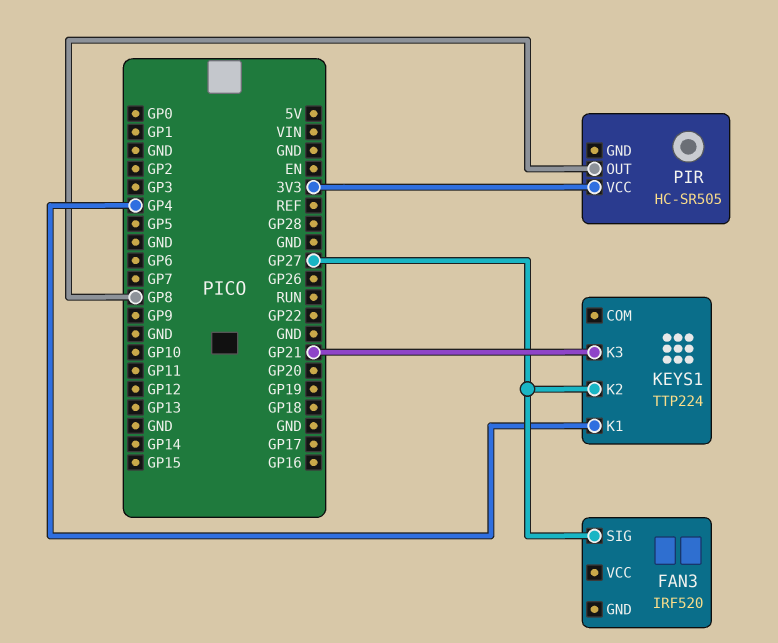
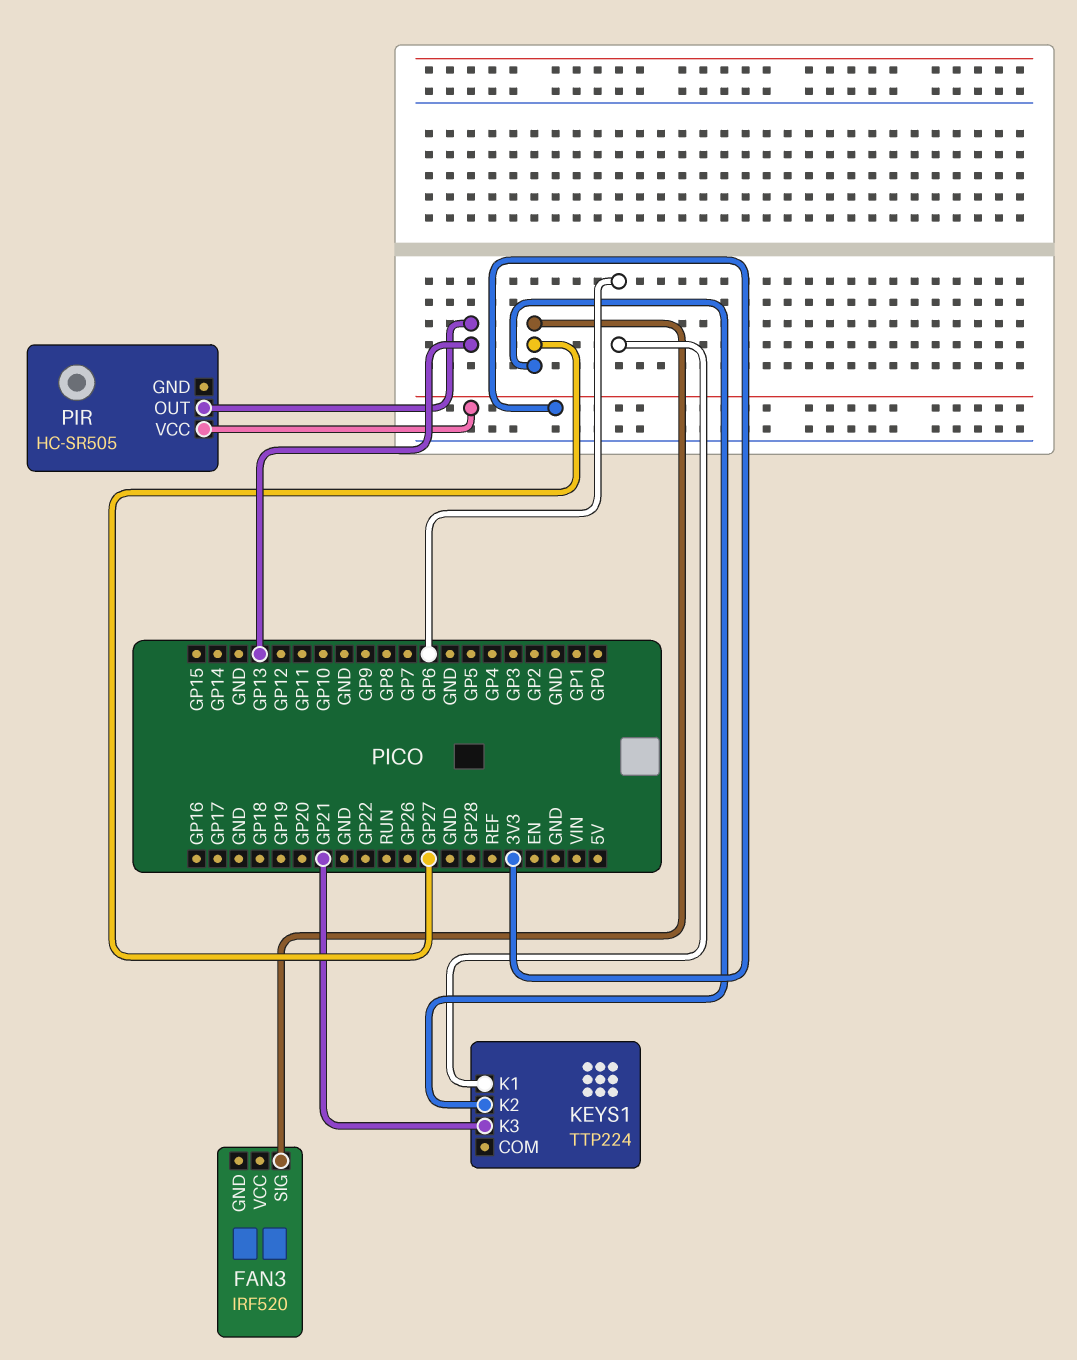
KEYS1 pin K1: GP4 -> GP6
PIR pin OUT: GP8 -> GP13

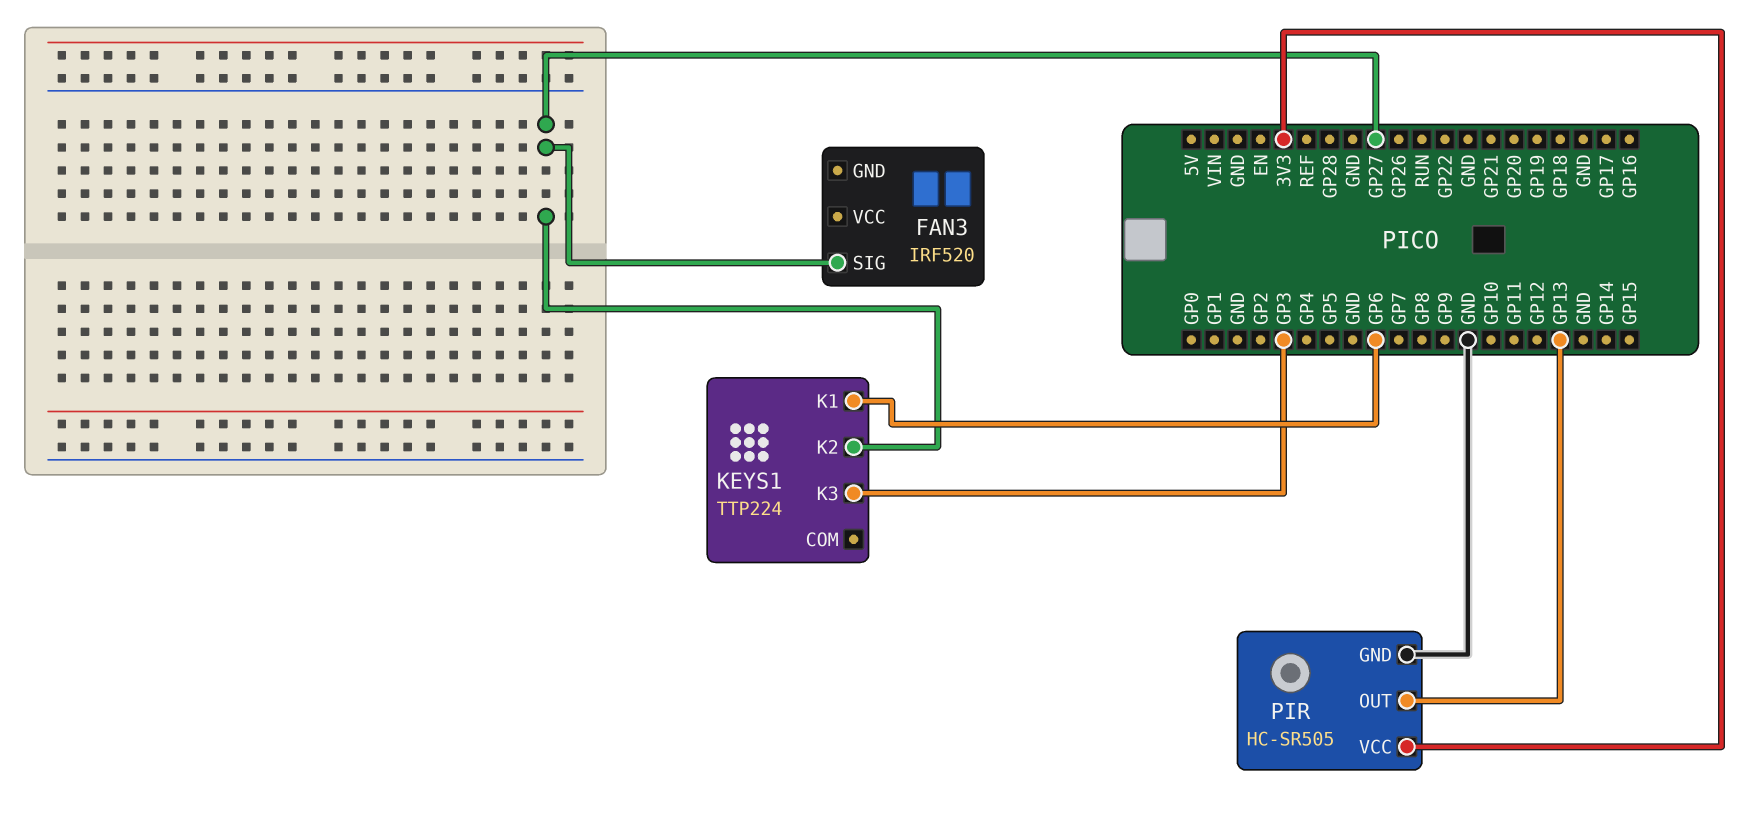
KEYS1 pin K3: GP21 -> GP3
PIR pin GND: none -> GND

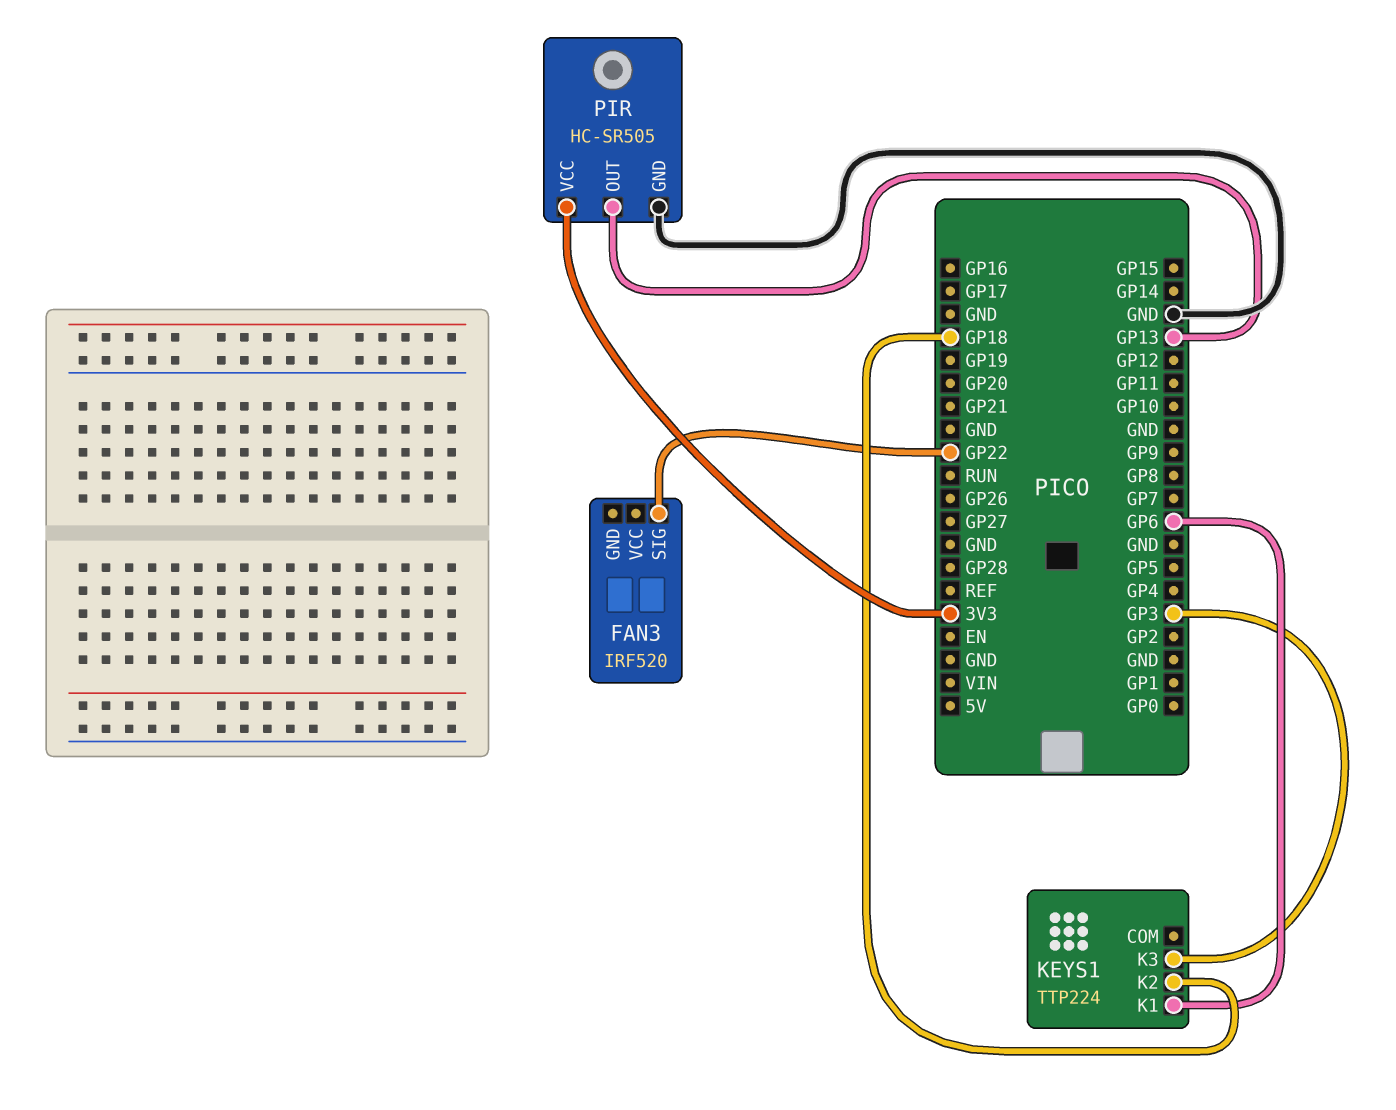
FAN3 pin SIG: GP27 -> GP22
KEYS1 pin K2: GP27 -> GP18

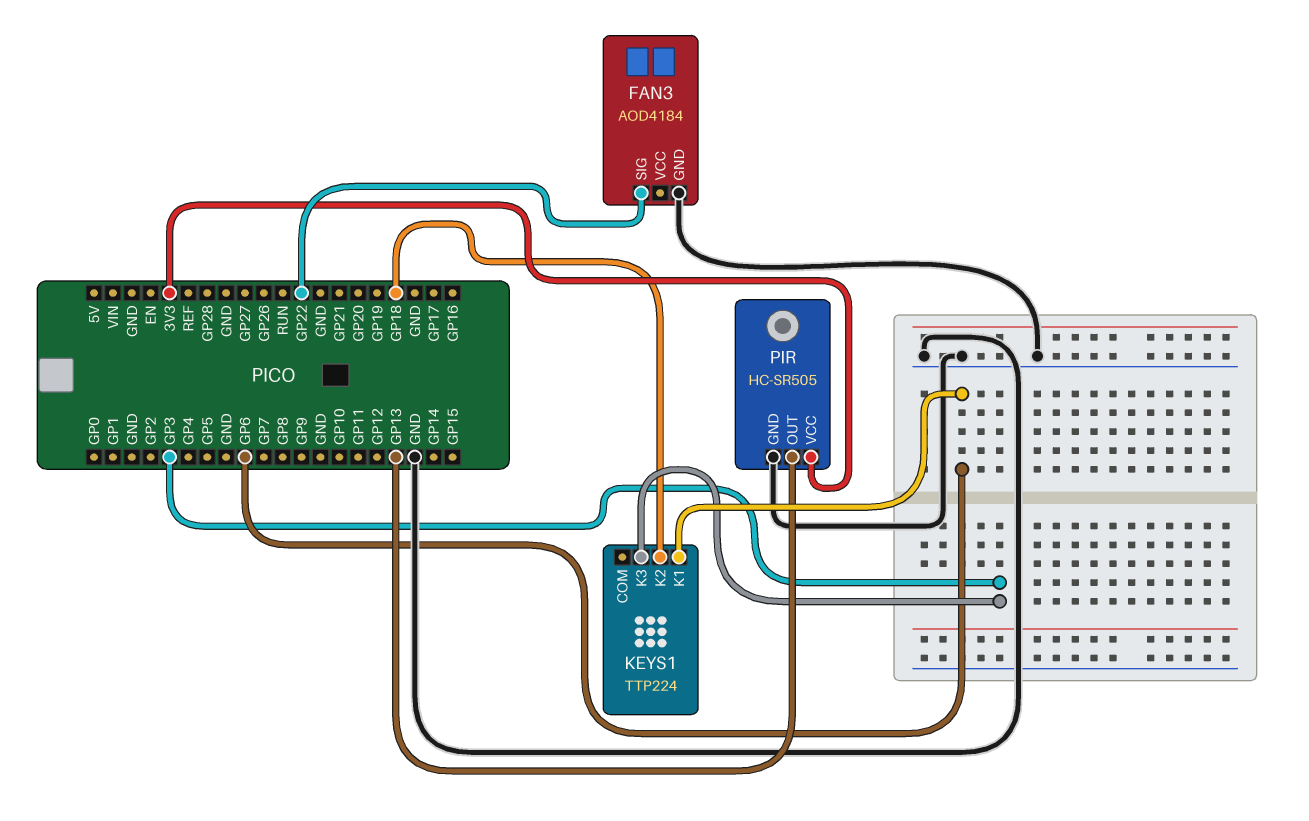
FAN3: IRF520 -> AOD4184
FAN3 pin GND: none -> GND

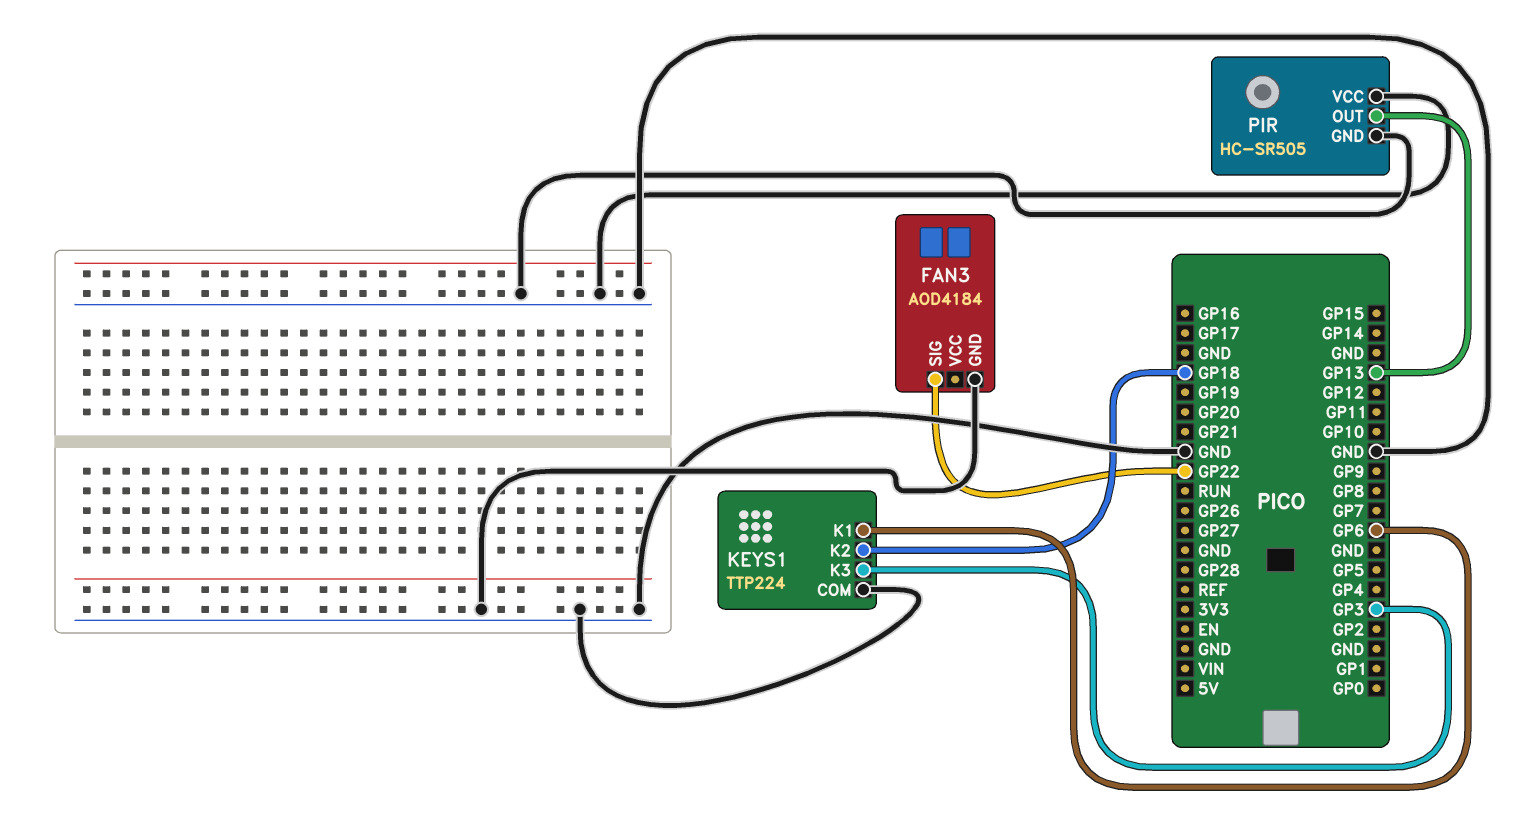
KEYS1 pin COM: none -> GND
PIR pin VCC: 3V3 -> GND

